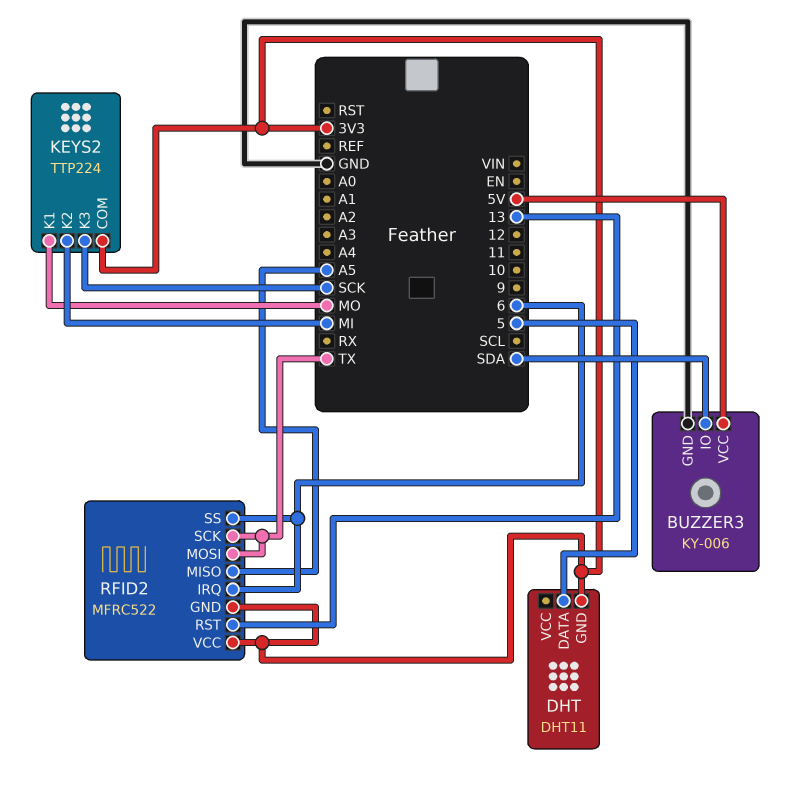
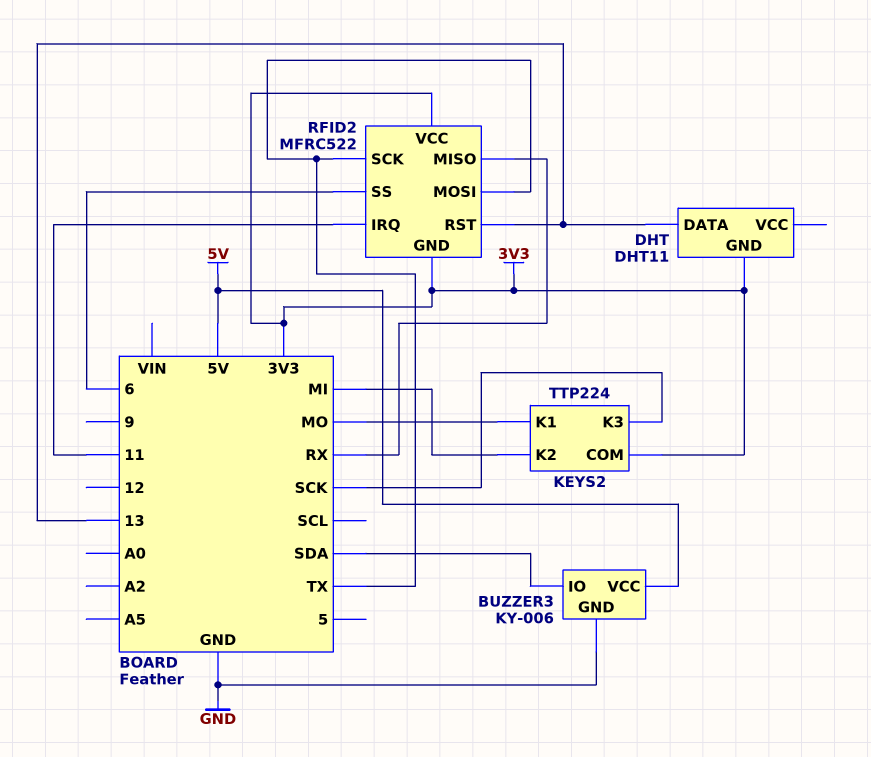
DHT pin DATA: 5 -> 13
RFID2 pin IRQ: 6 -> 11
RFID2 pin MISO: A5 -> RX

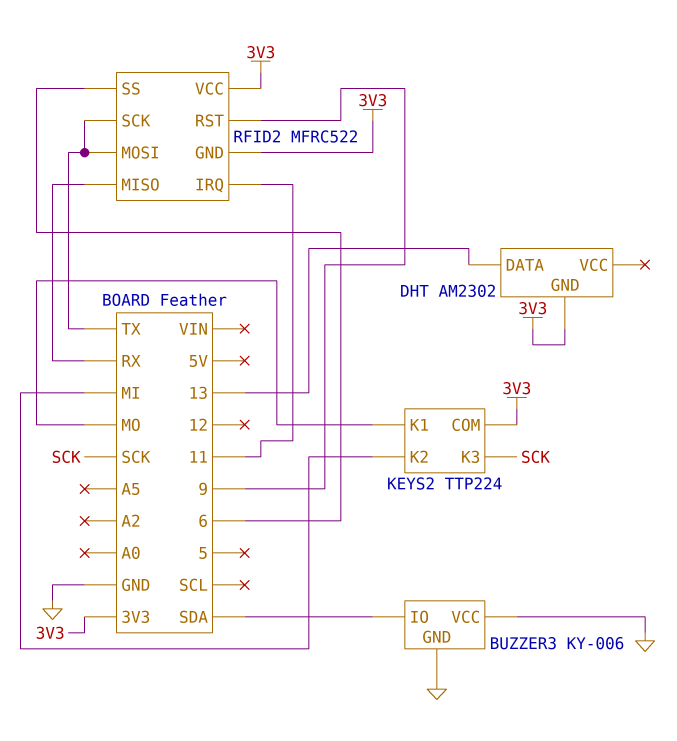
BUZZER3 pin VCC: 5V -> GND
DHT: DHT11 -> AM2302
RFID2 pin RST: 13 -> 9

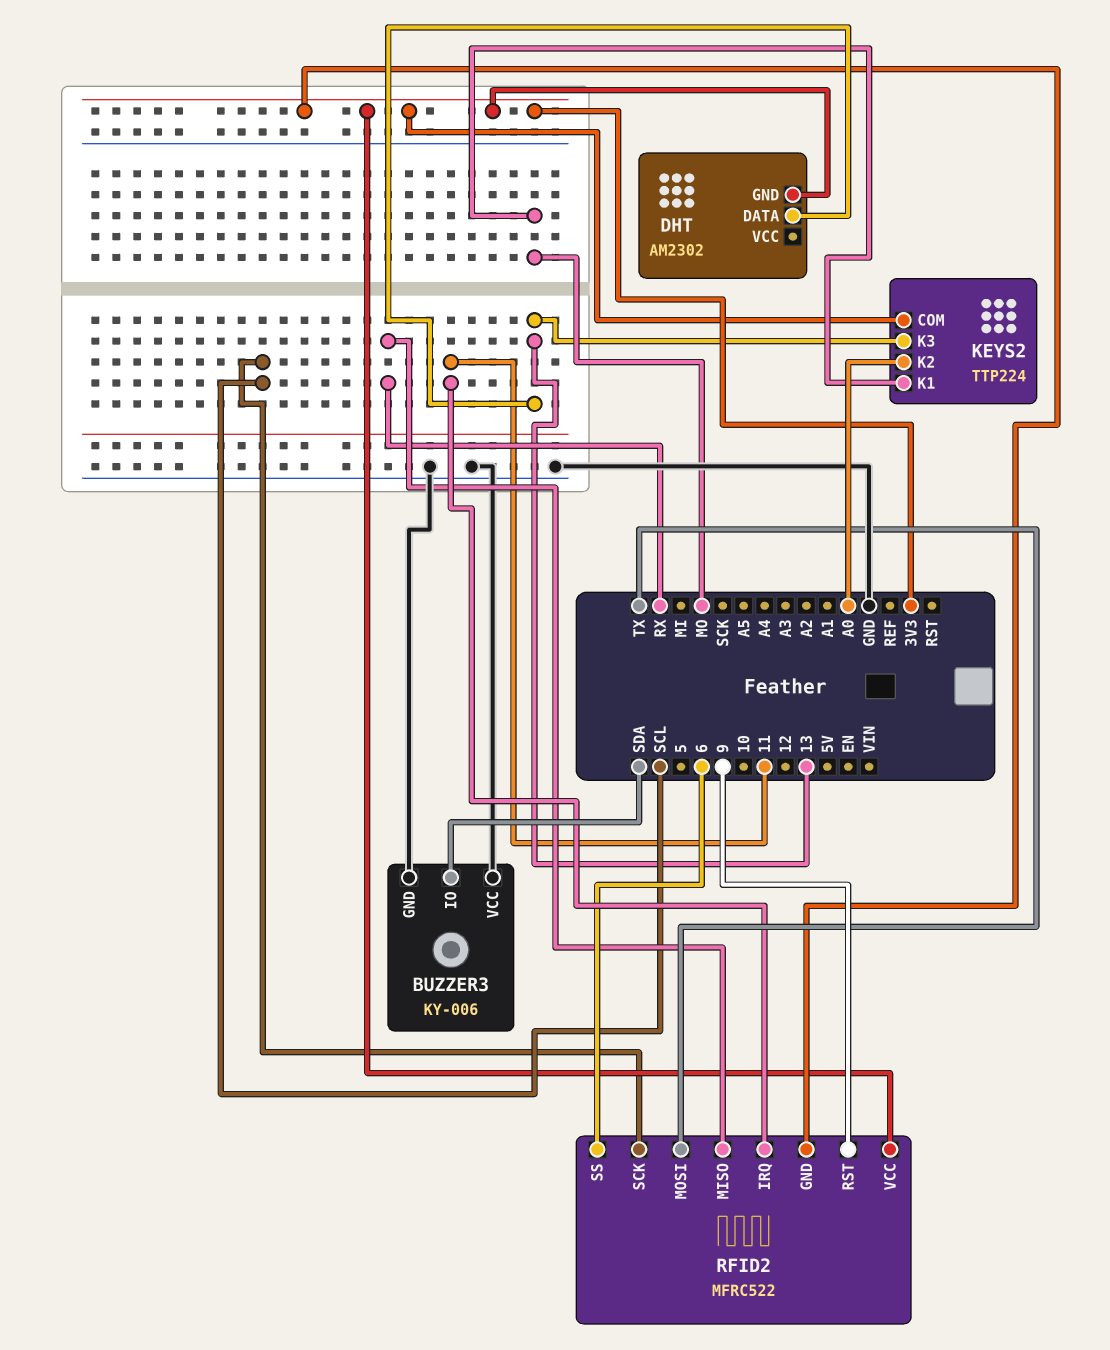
KEYS2 pin K2: MI -> A0
KEYS2 pin K3: SCK -> 13
RFID2 pin SCK: TX -> SCL

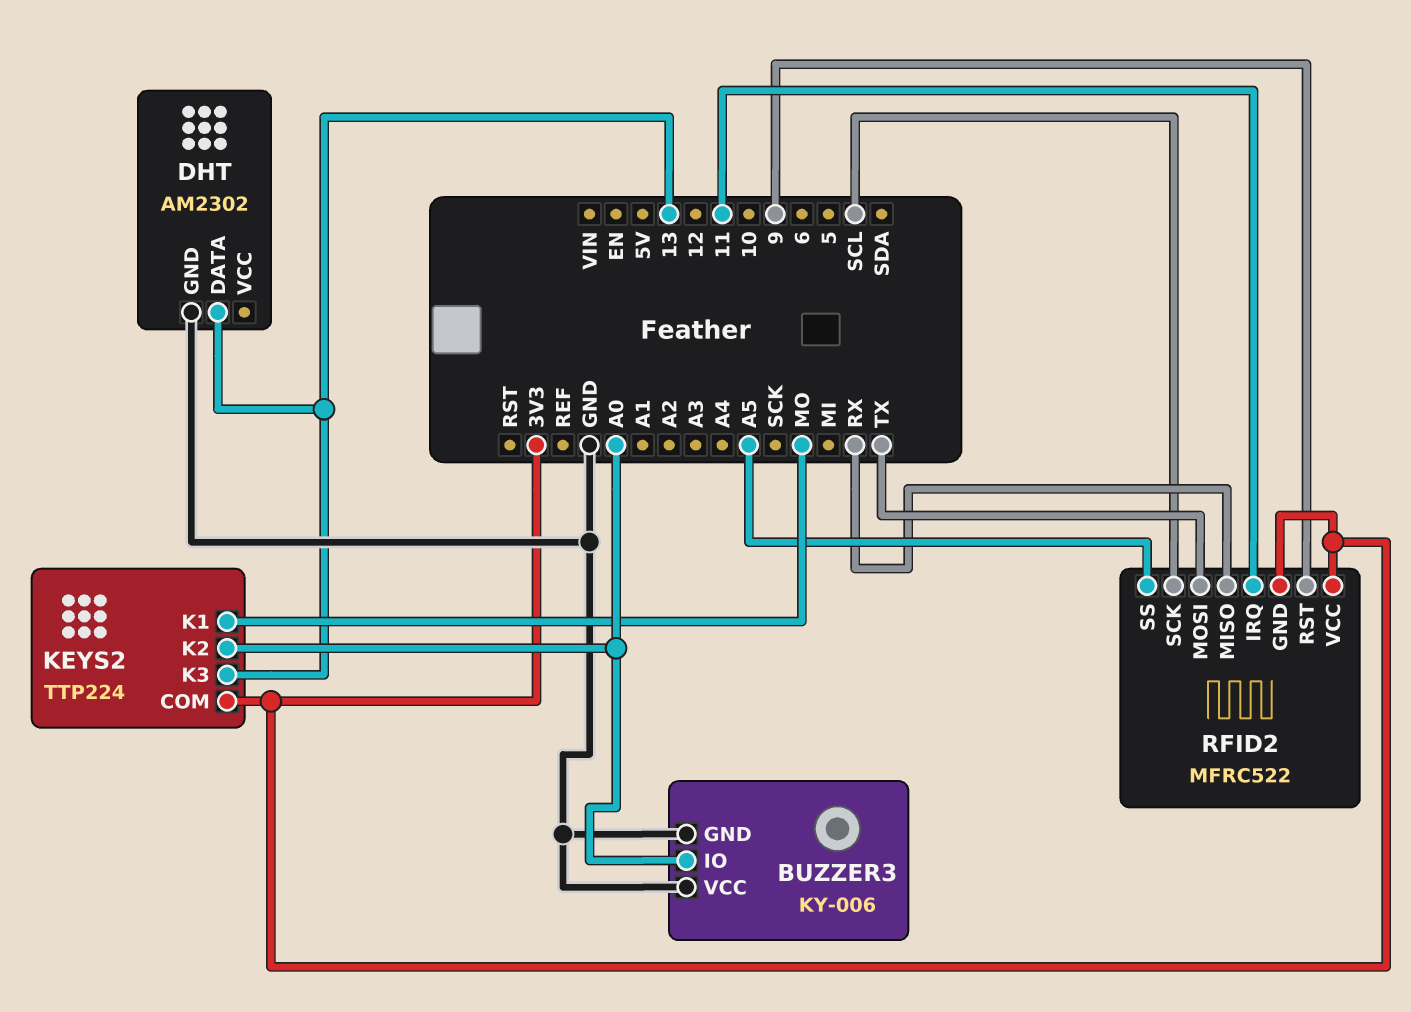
BUZZER3 pin IO: SDA -> A0
DHT pin GND: 3V3 -> GND
RFID2 pin SS: 6 -> A5

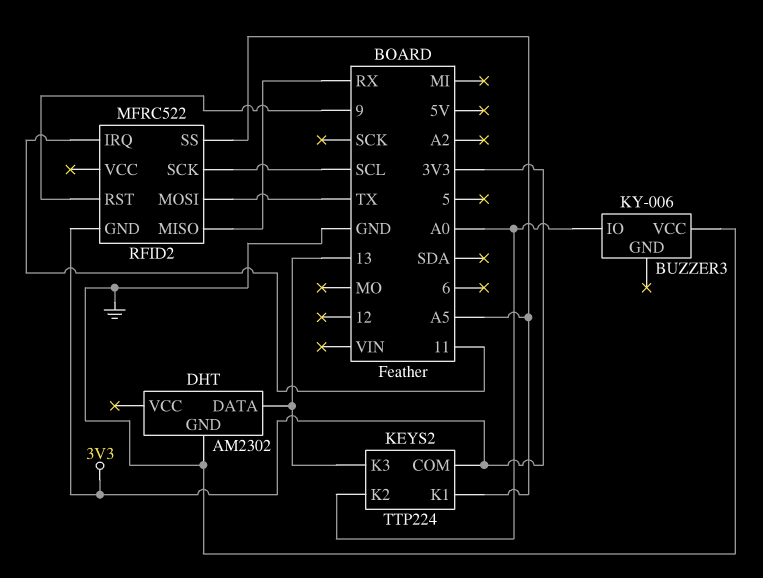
BUZZER3 pin GND: GND -> none
KEYS2 pin K1: MO -> A5
RFID2 pin VCC: 3V3 -> none

